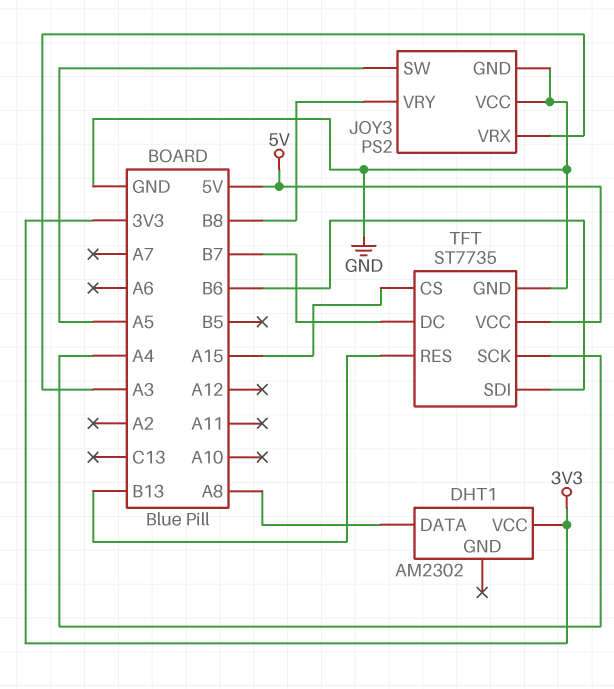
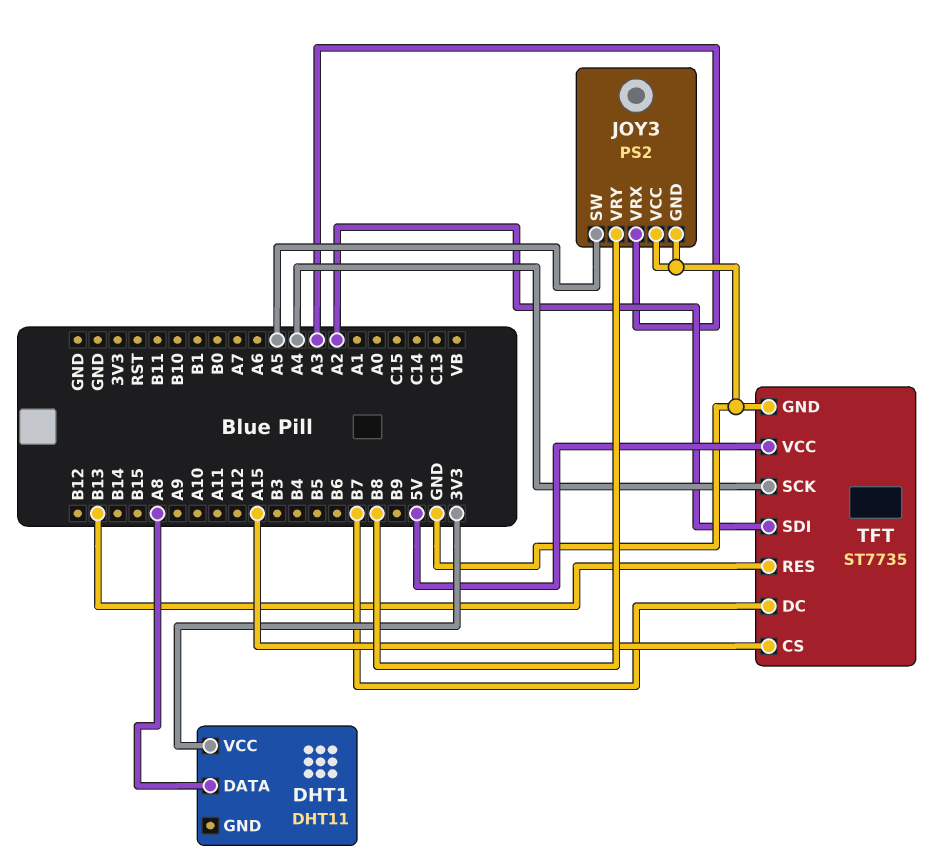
DHT1: AM2302 -> DHT11
TFT pin SDI: B6 -> A2

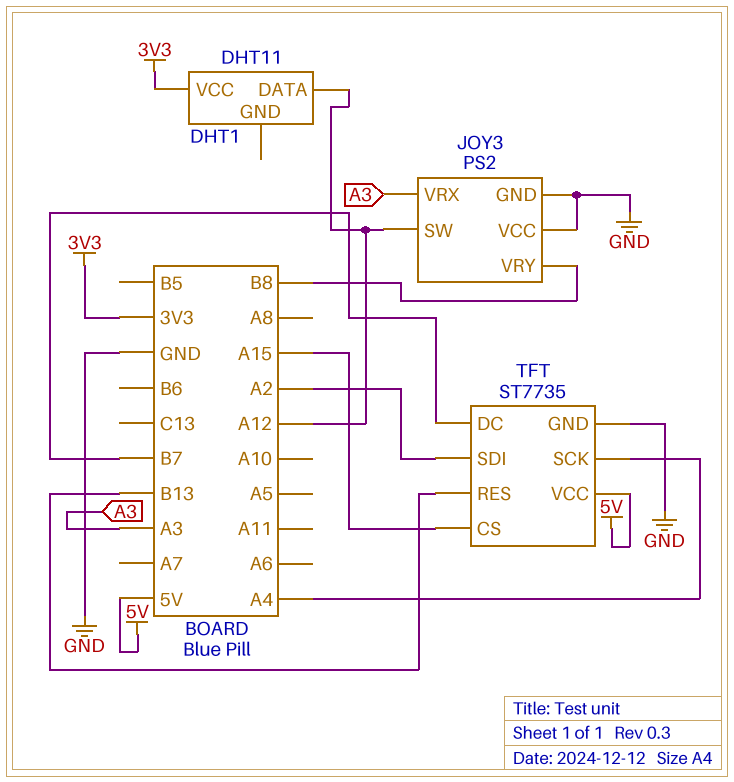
DHT1 pin DATA: A8 -> A12
JOY3 pin SW: A5 -> A12

